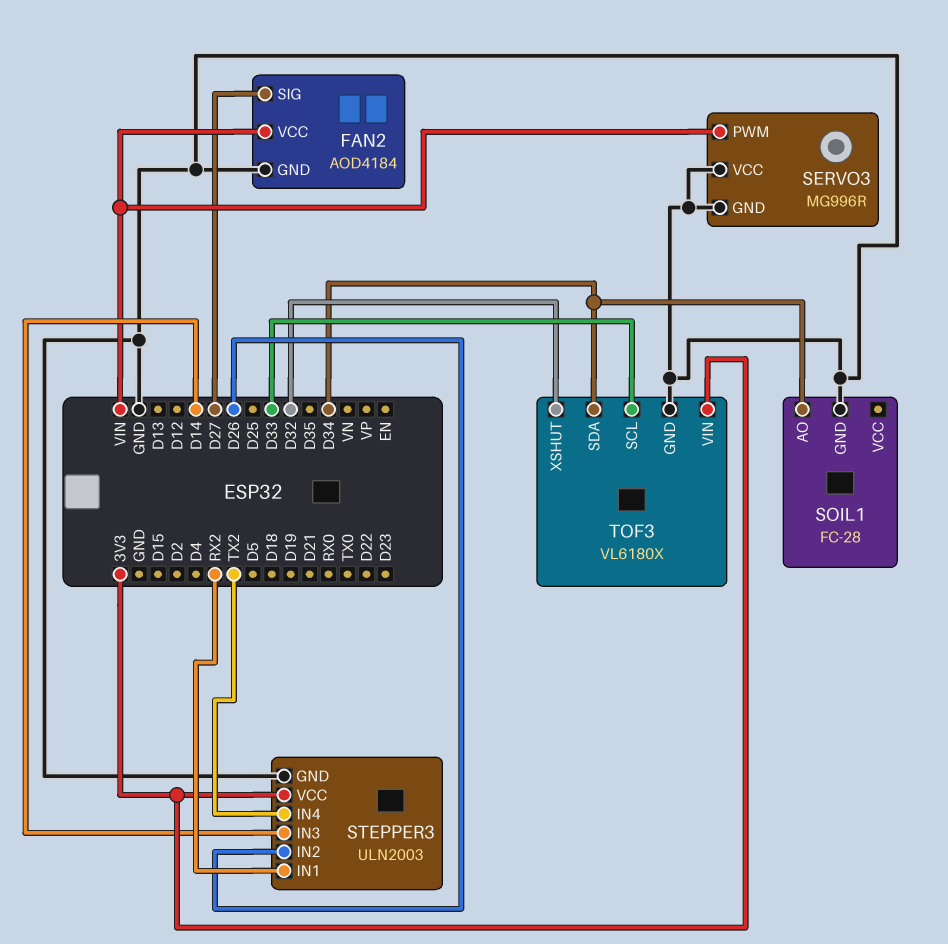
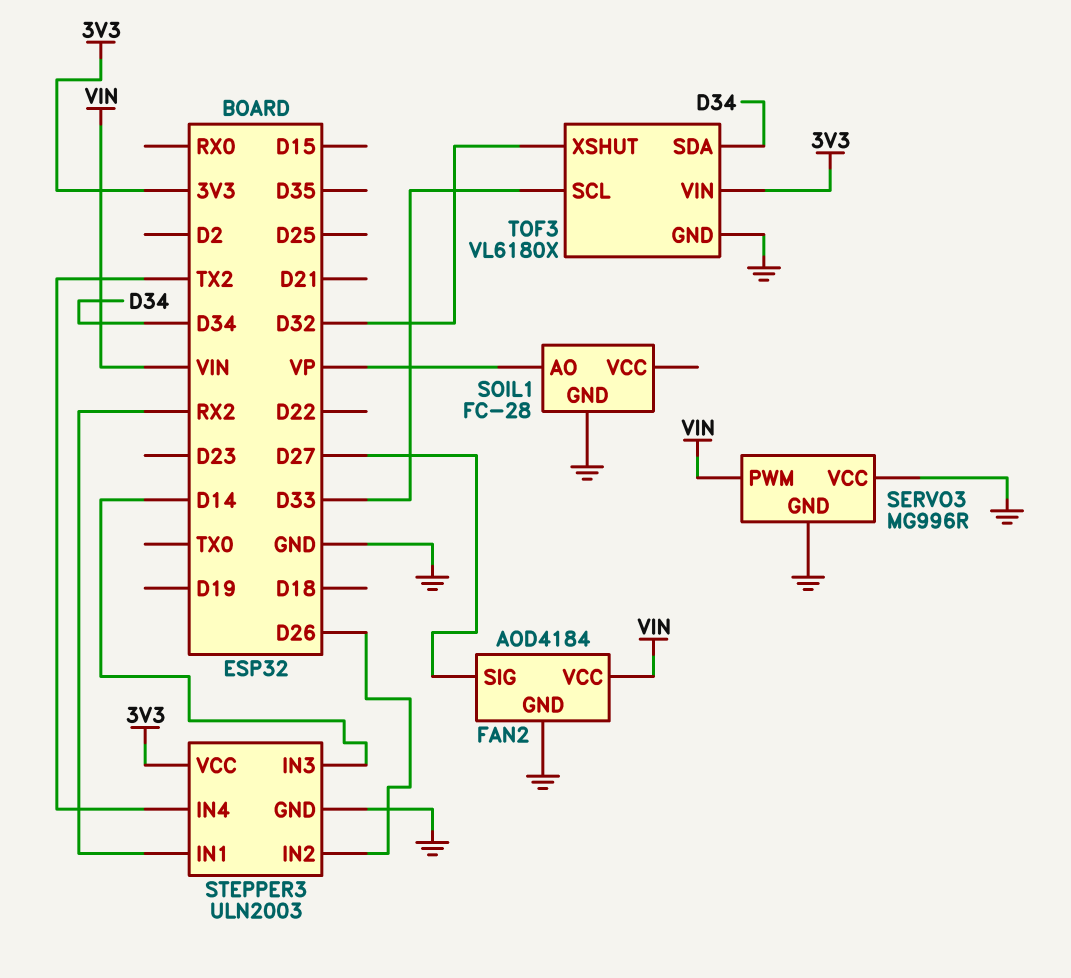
SOIL1 pin AO: D34 -> VP

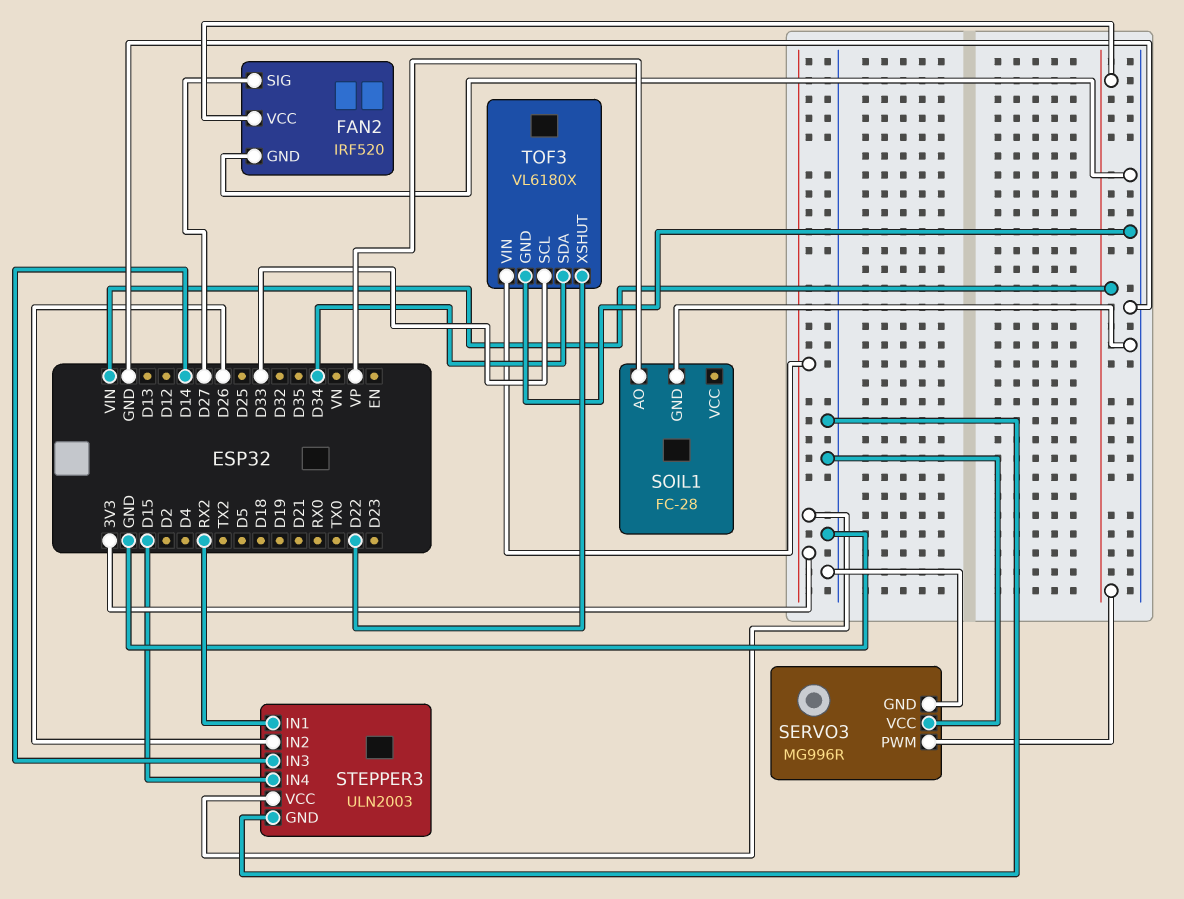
FAN2: AOD4184 -> IRF520
STEPPER3 pin IN4: TX2 -> D15
TOF3 pin XSHUT: D32 -> D22

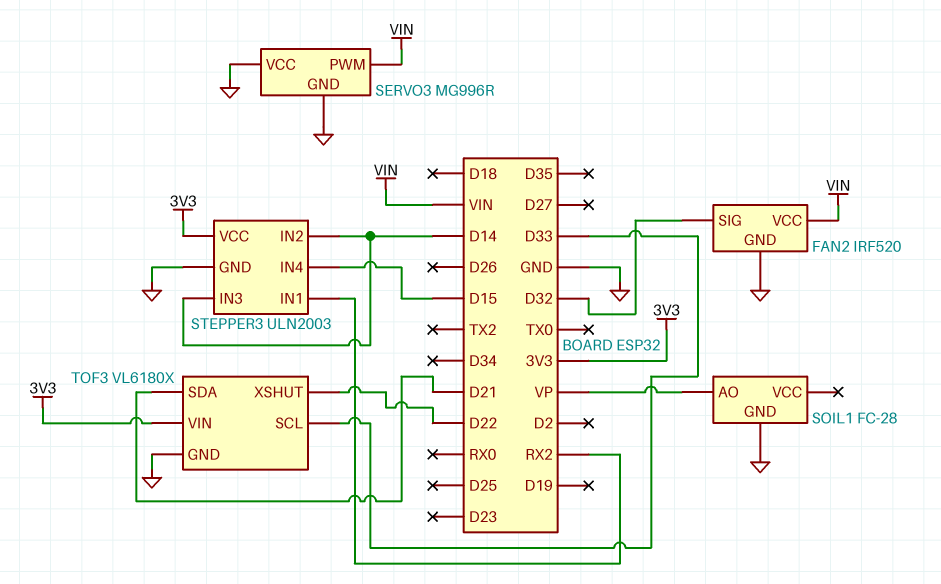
FAN2 pin SIG: D27 -> D32
STEPPER3 pin IN2: D26 -> D14
TOF3 pin SDA: D34 -> D21

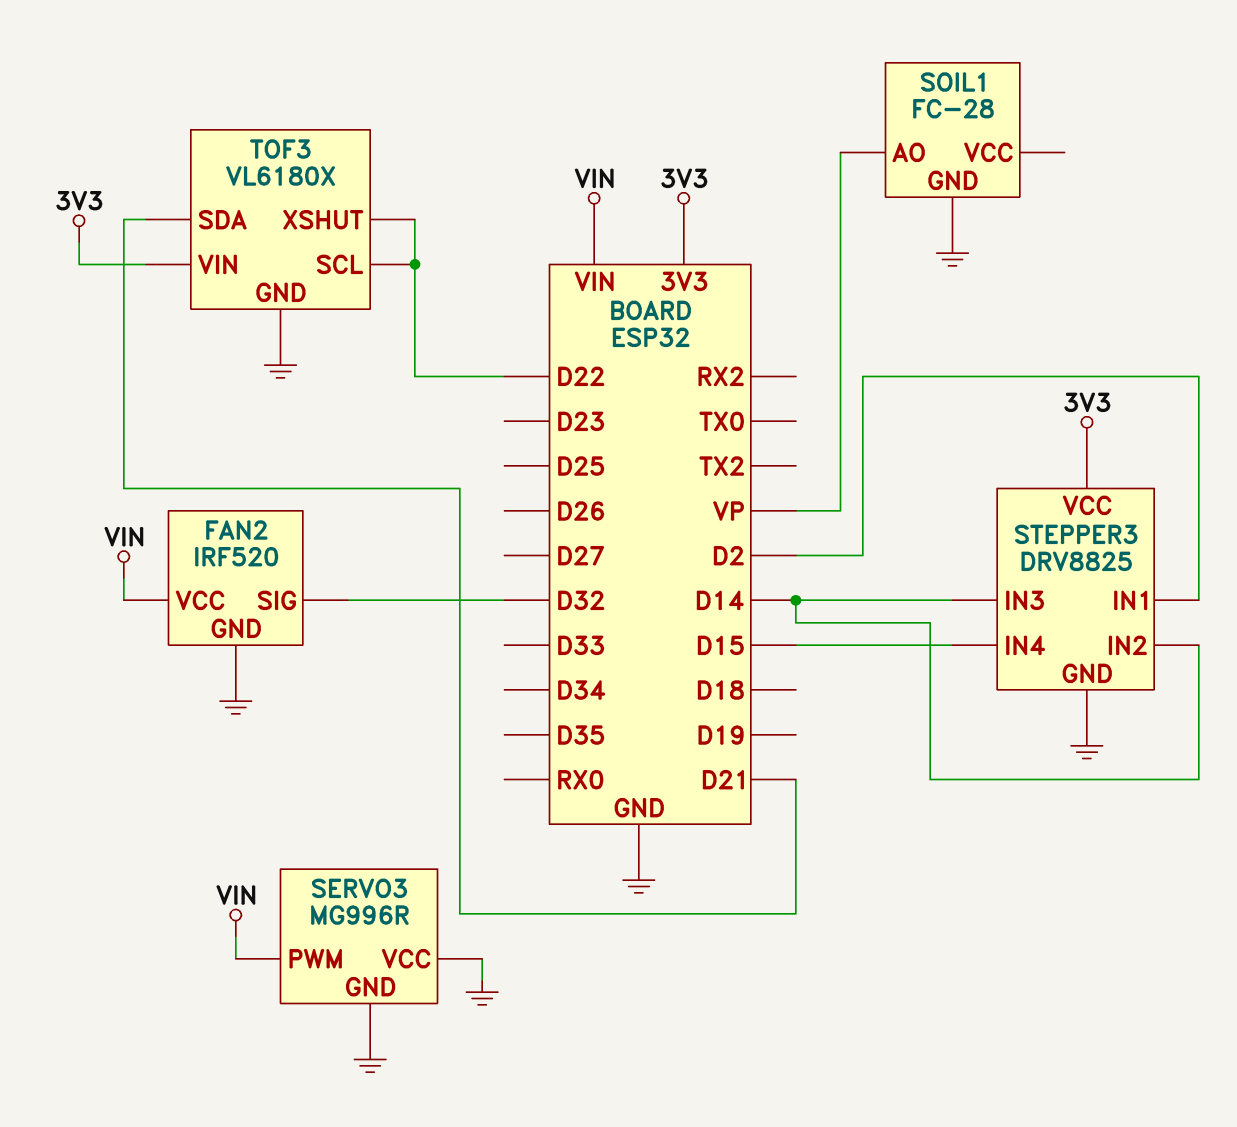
STEPPER3: ULN2003 -> DRV8825
STEPPER3 pin IN1: RX2 -> D2
TOF3 pin SCL: D33 -> D22

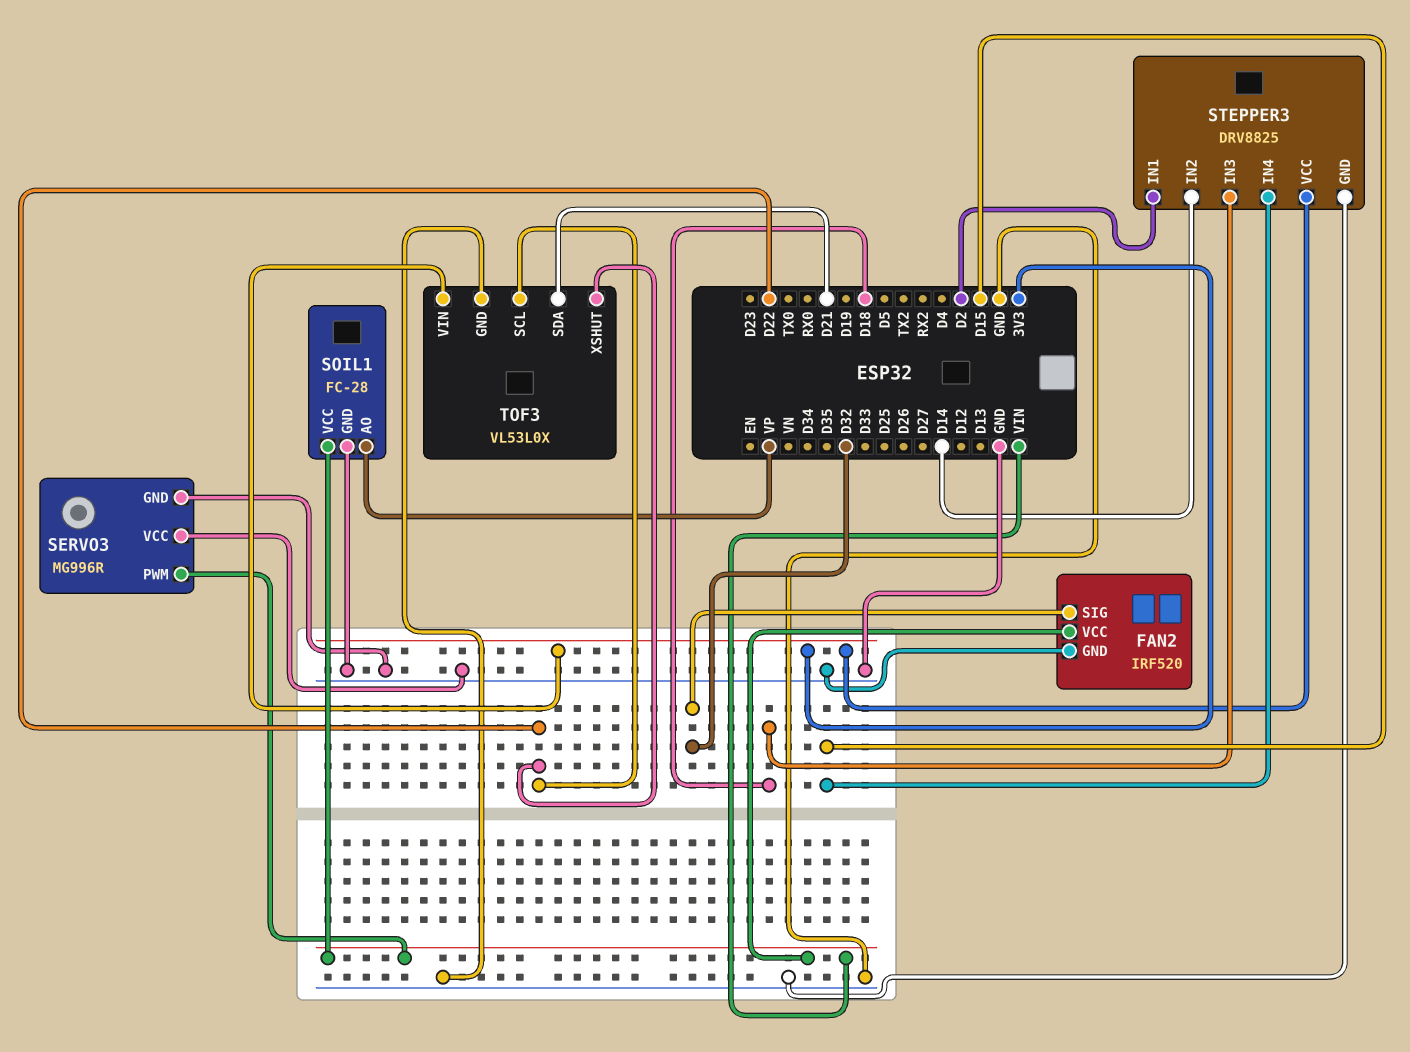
SOIL1 pin VCC: none -> VIN
STEPPER3 pin IN3: D14 -> D18
TOF3: VL6180X -> VL53L0X

